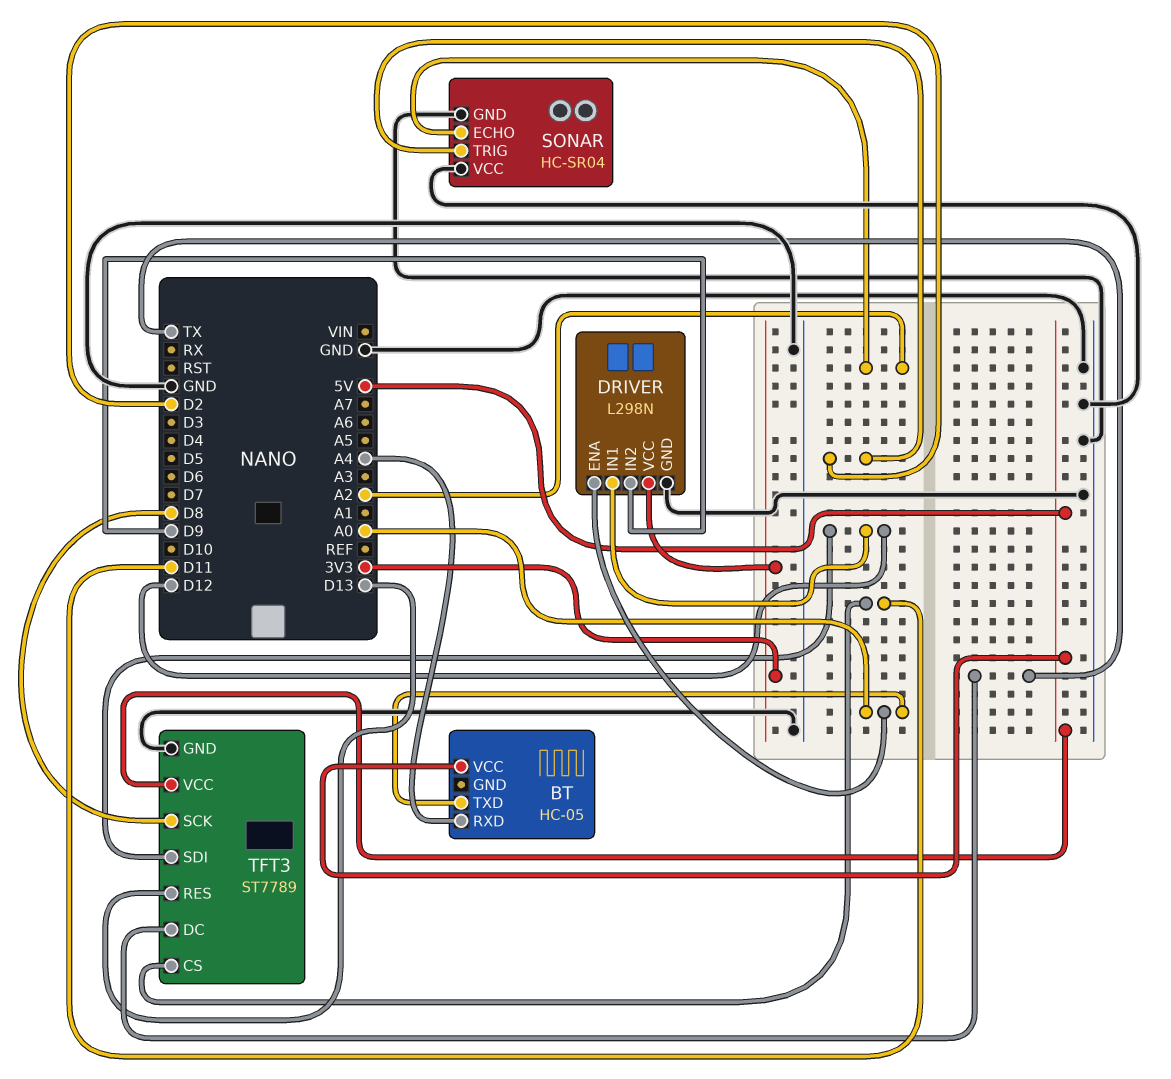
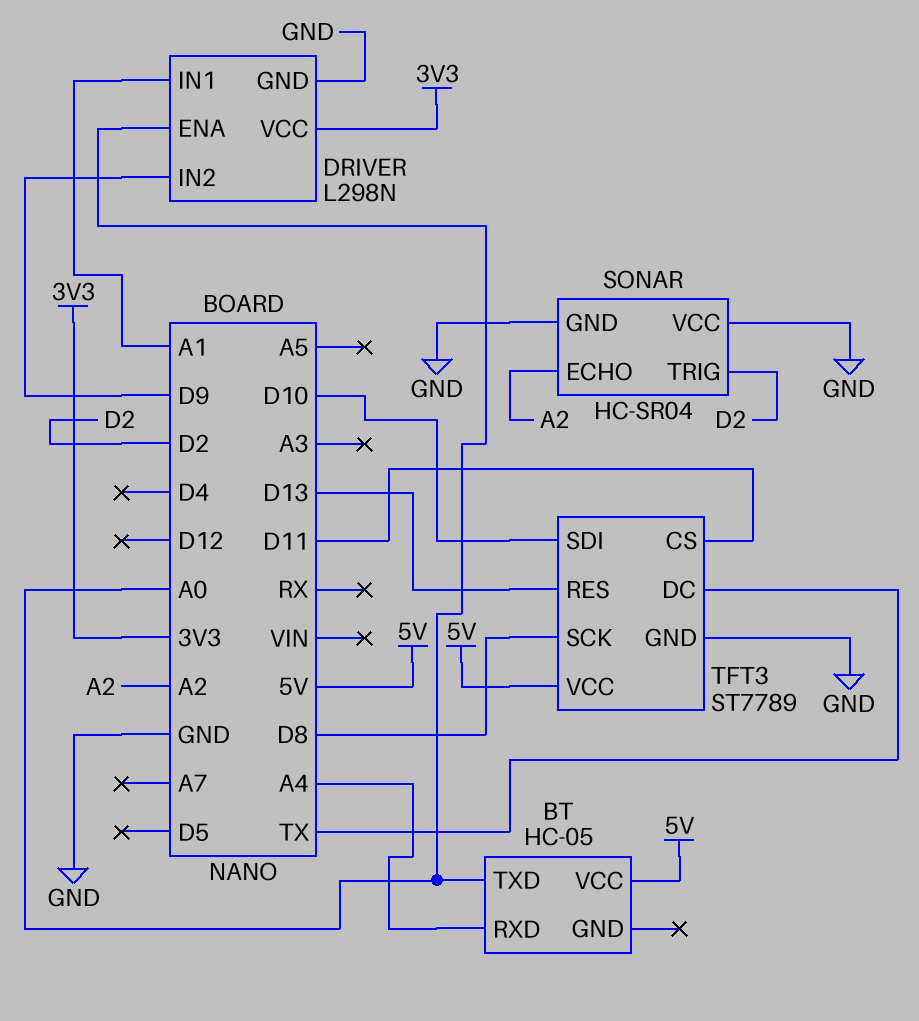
DRIVER pin IN1: D12 -> A1
TFT3 pin SDI: D12 -> D10

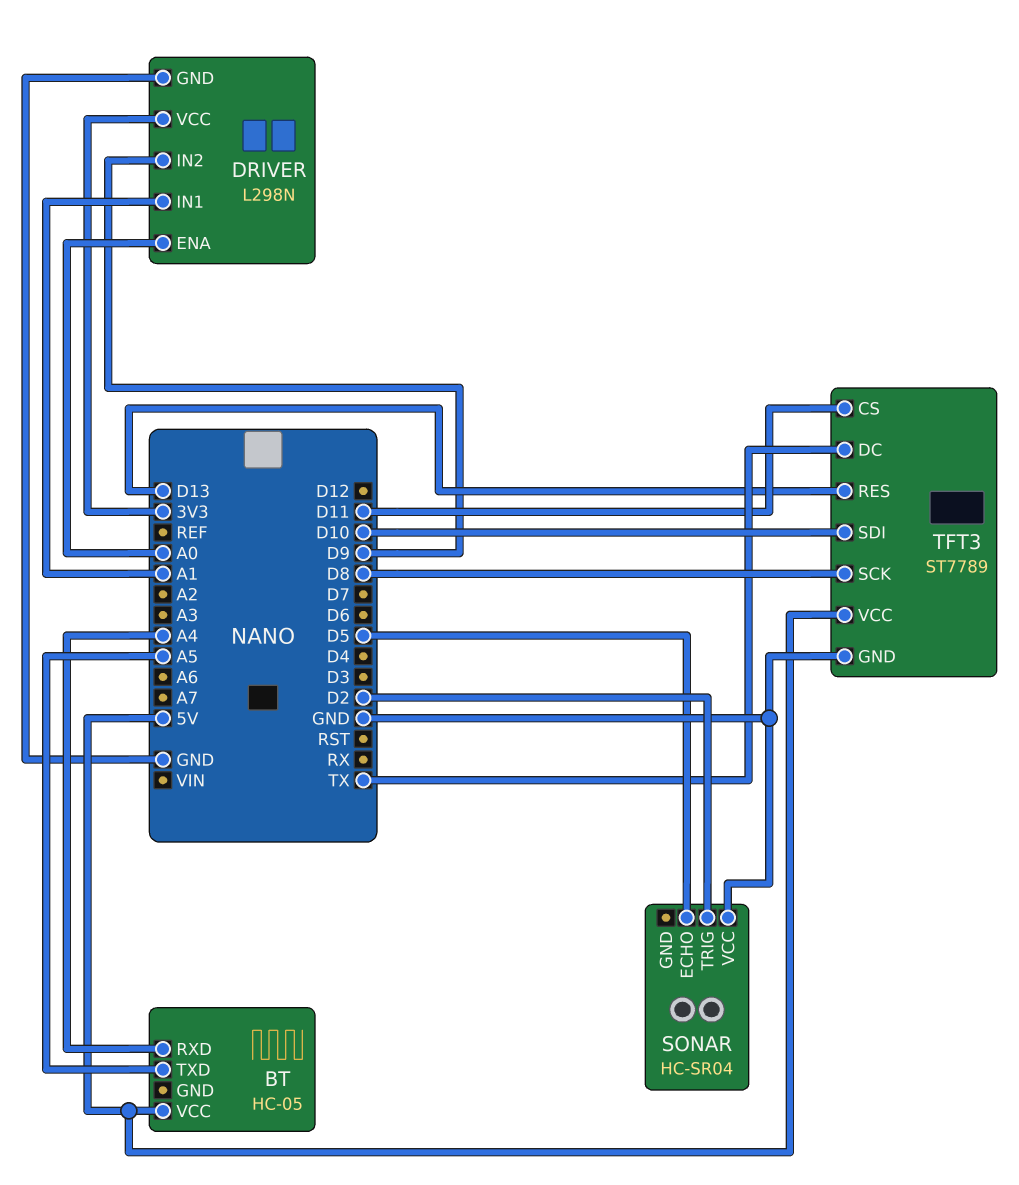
BT pin TXD: A0 -> A5
SONAR pin ECHO: A2 -> D5
SONAR pin GND: GND -> none

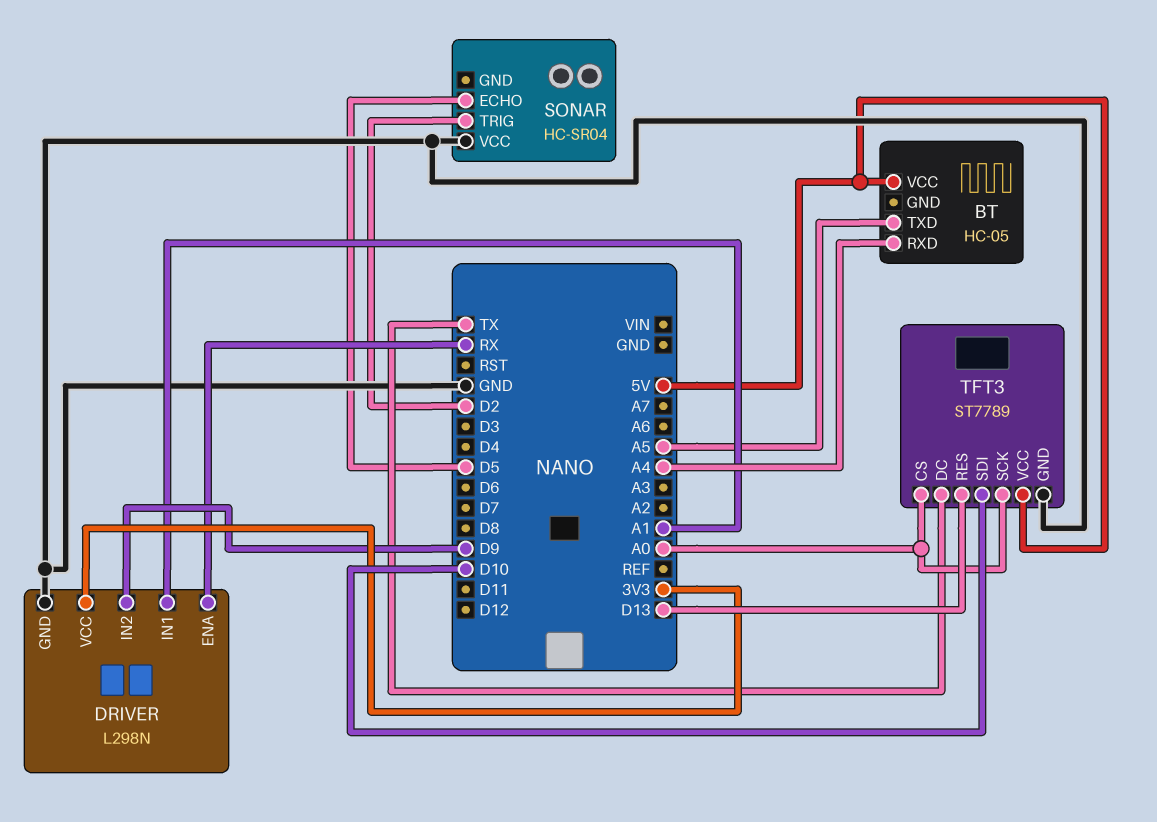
DRIVER pin ENA: A0 -> RX
TFT3 pin CS: D11 -> A0
TFT3 pin SCK: D8 -> A0

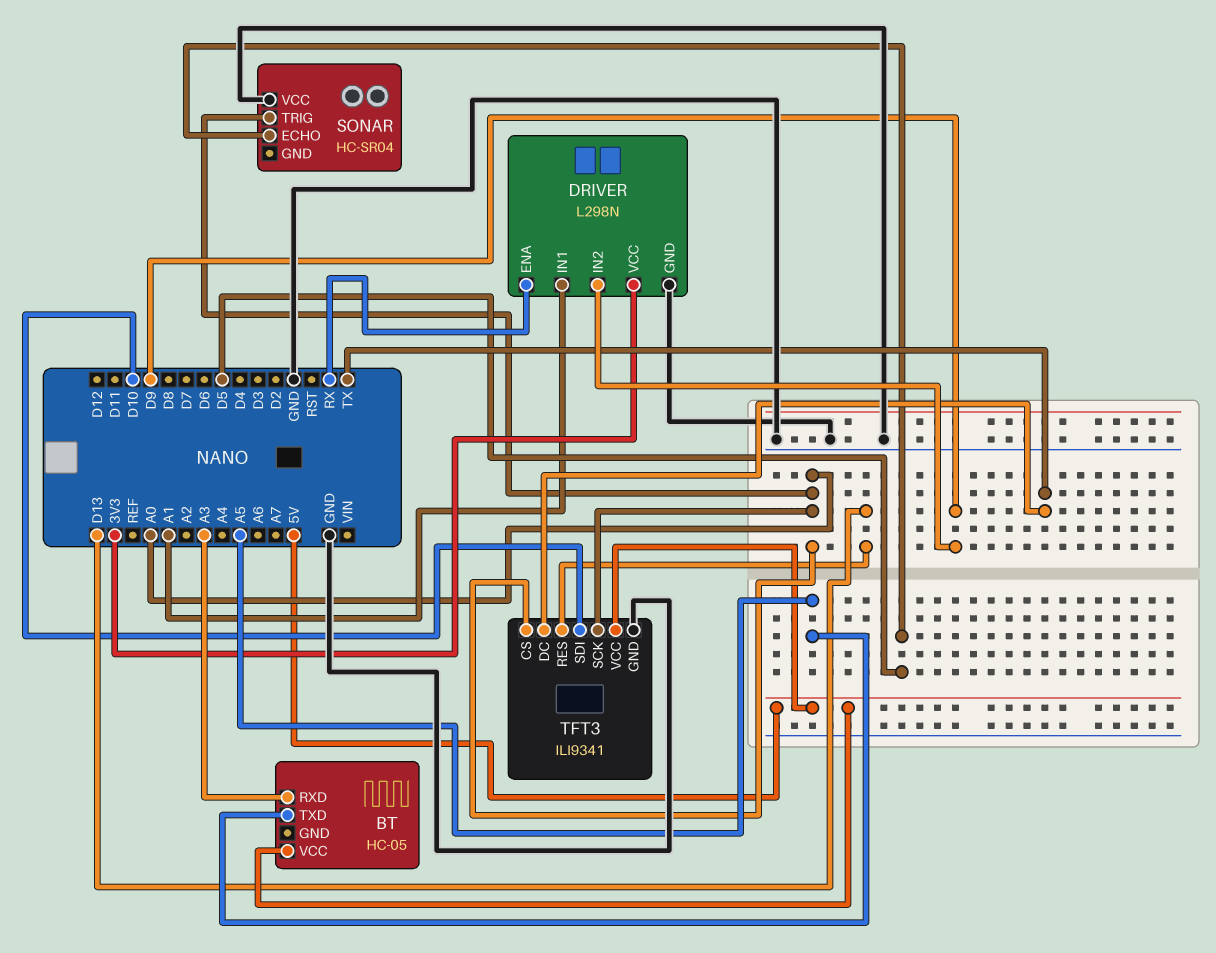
BT pin RXD: A4 -> A3
SONAR pin TRIG: D2 -> A0
TFT3: ST7789 -> ILI9341

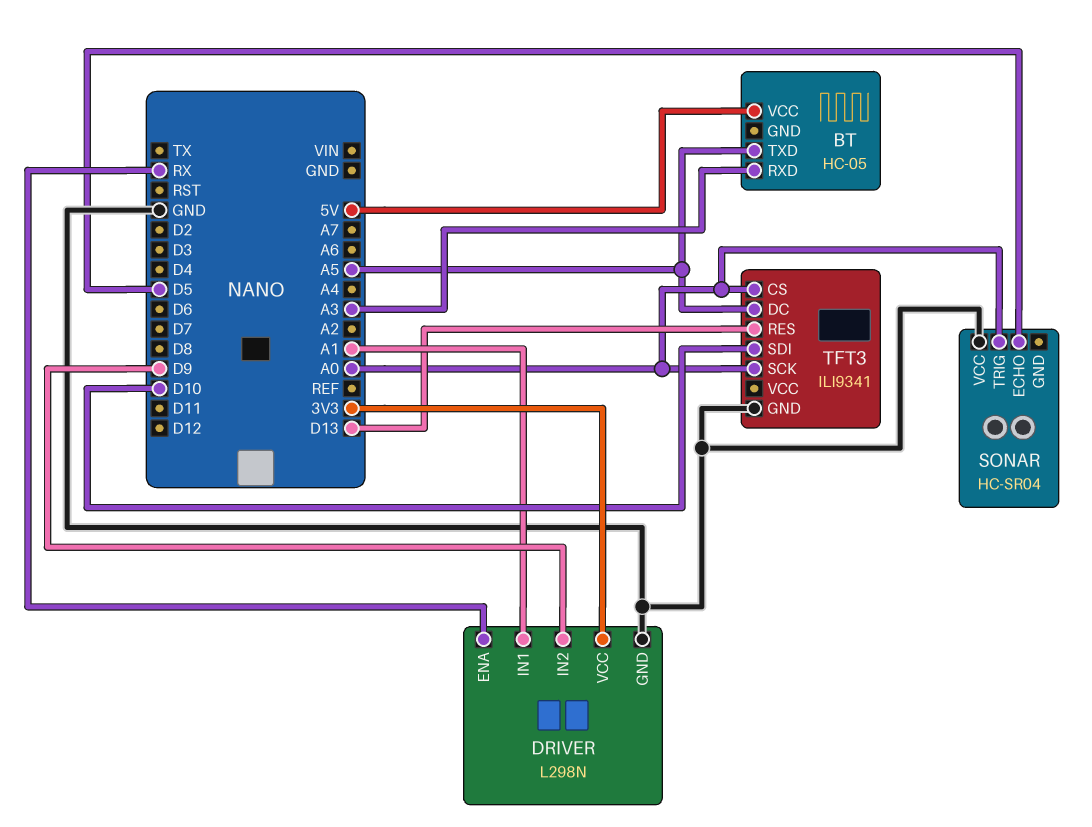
TFT3 pin DC: TX -> A5
TFT3 pin VCC: 5V -> none

